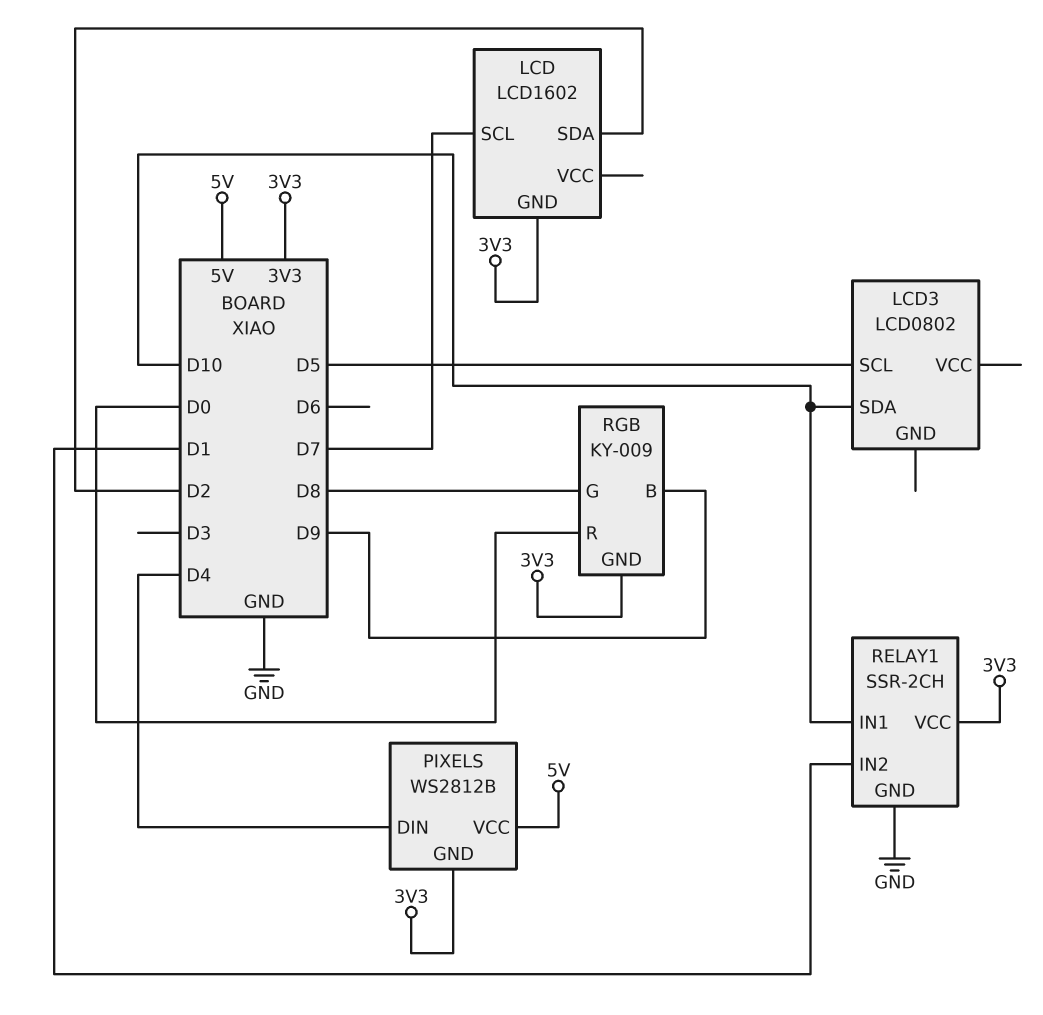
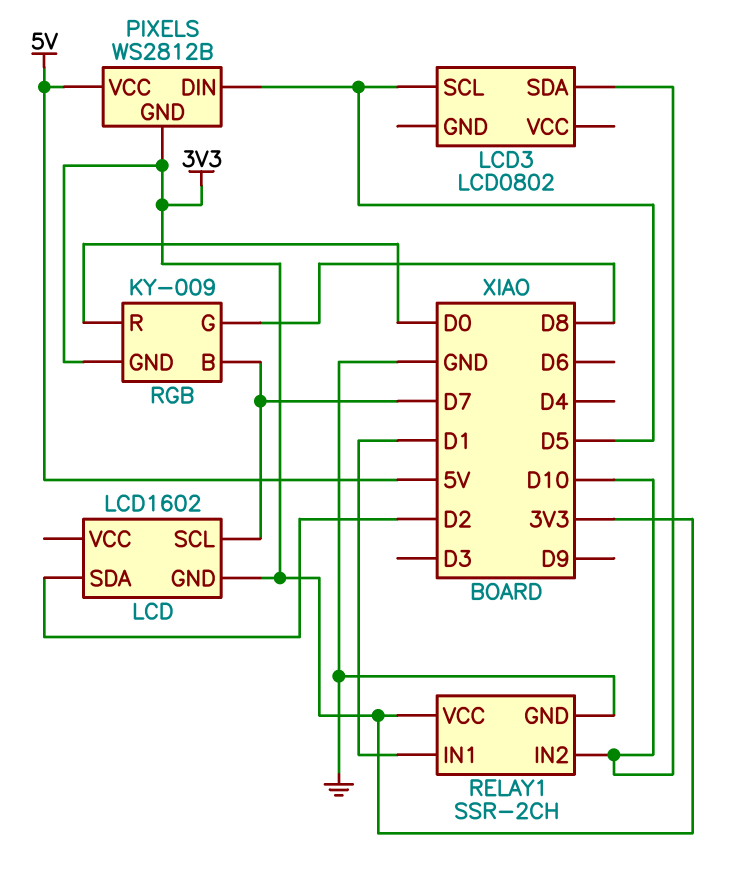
PIXELS pin DIN: D4 -> D5
RELAY1 pin IN1: D10 -> D1
RELAY1 pin IN2: D1 -> D10
RGB pin B: D9 -> D7

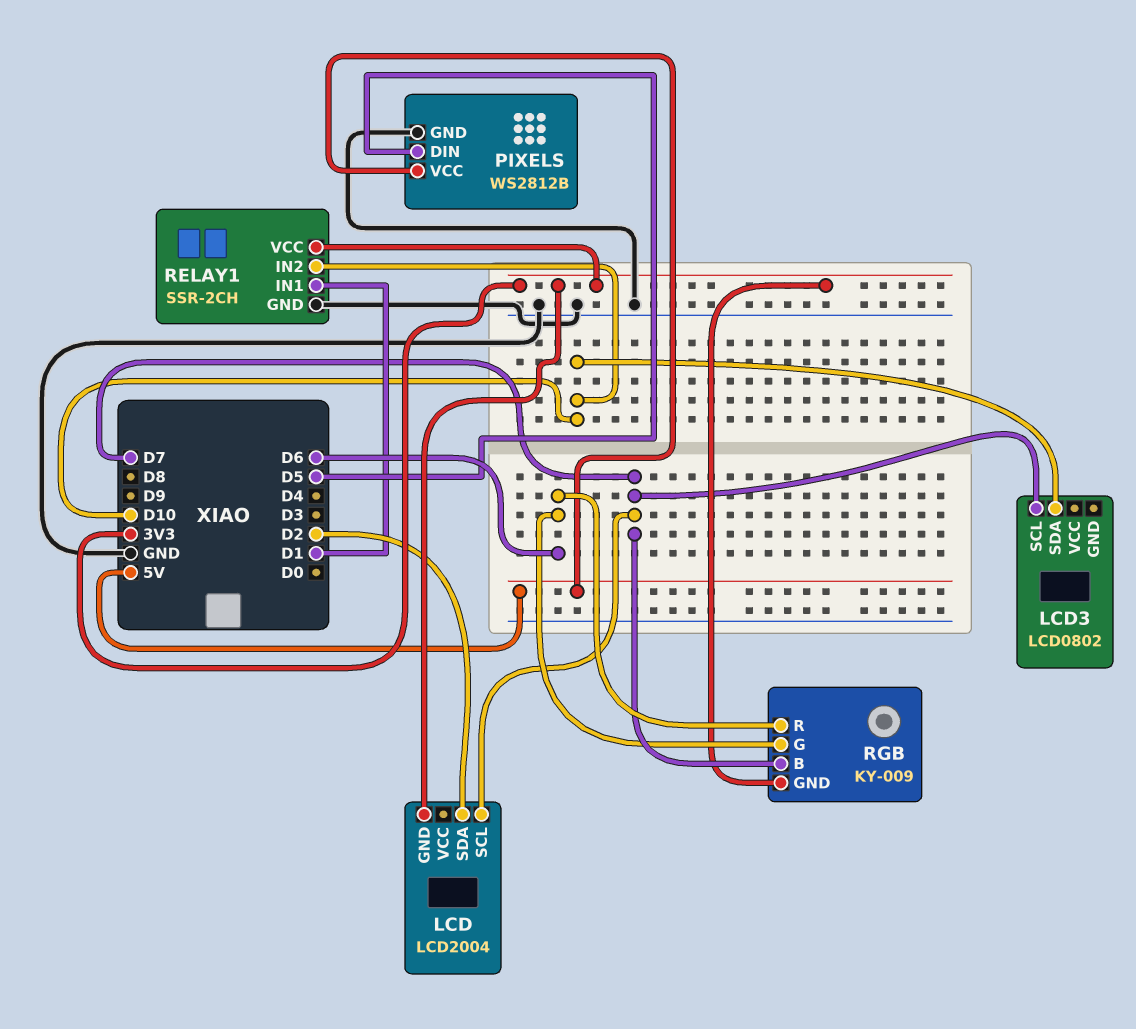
LCD: LCD1602 -> LCD2004
LCD3 pin SCL: D5 -> D7
PIXELS pin GND: 3V3 -> GND
RGB pin G: D8 -> D6
RGB pin R: D0 -> D6

